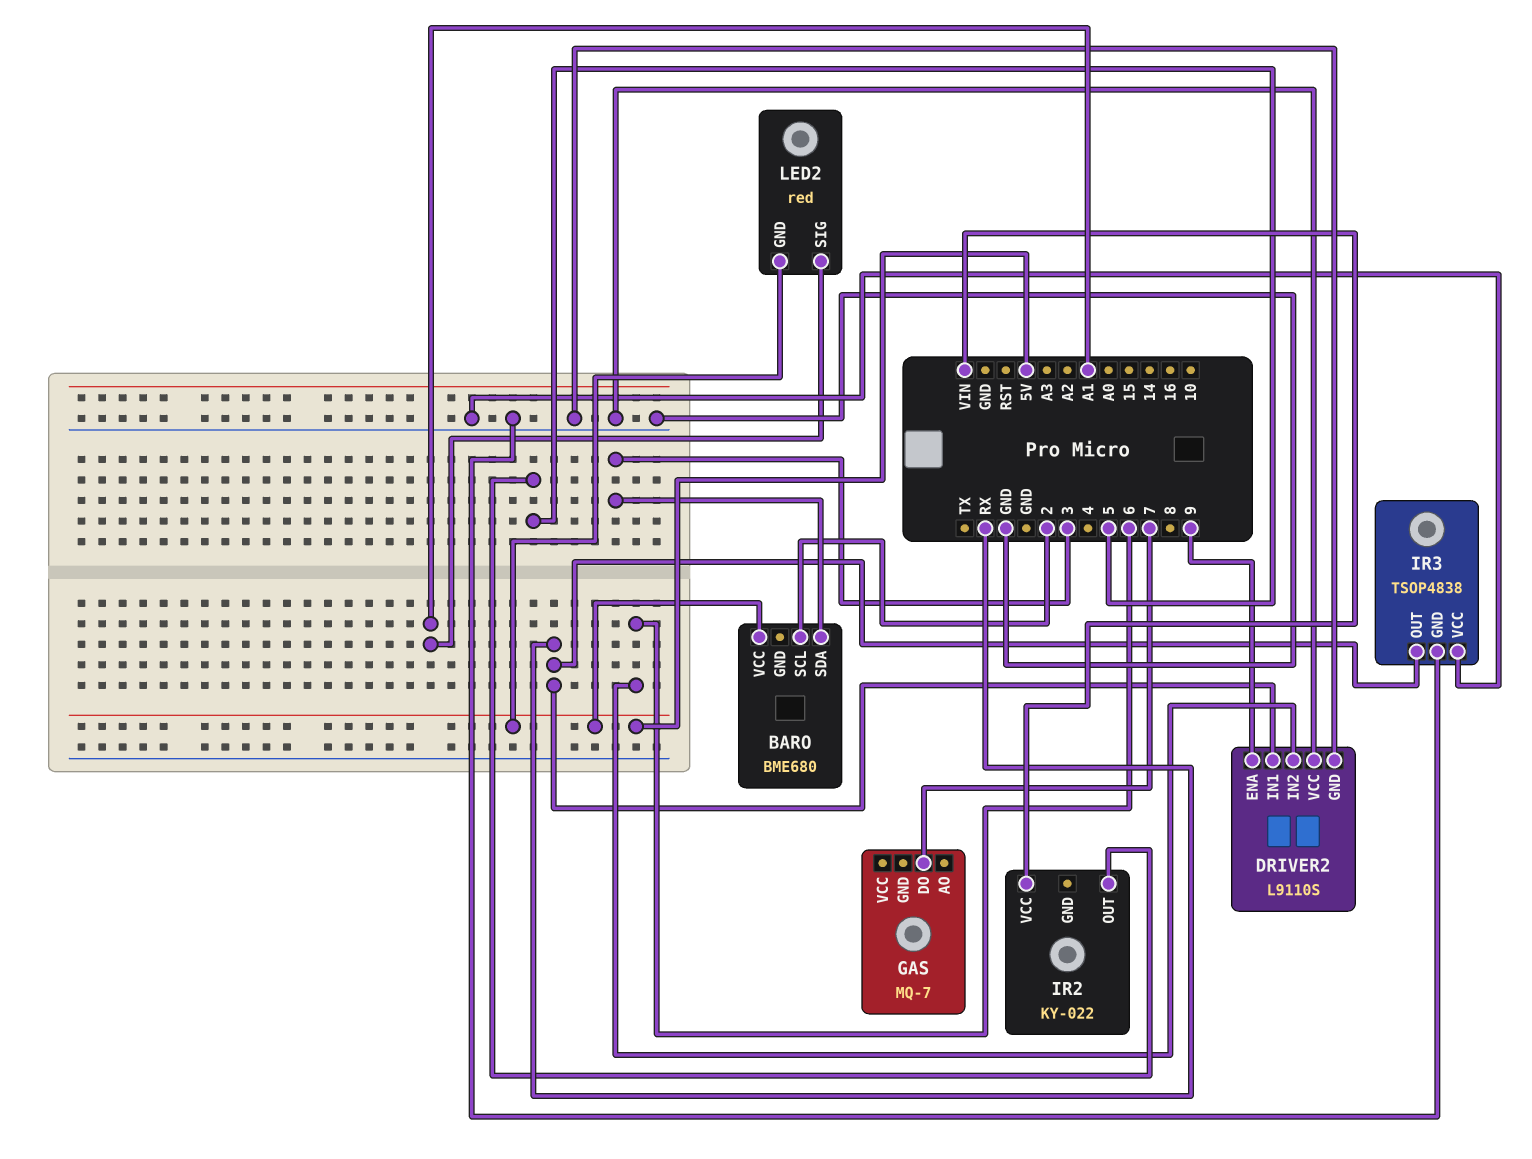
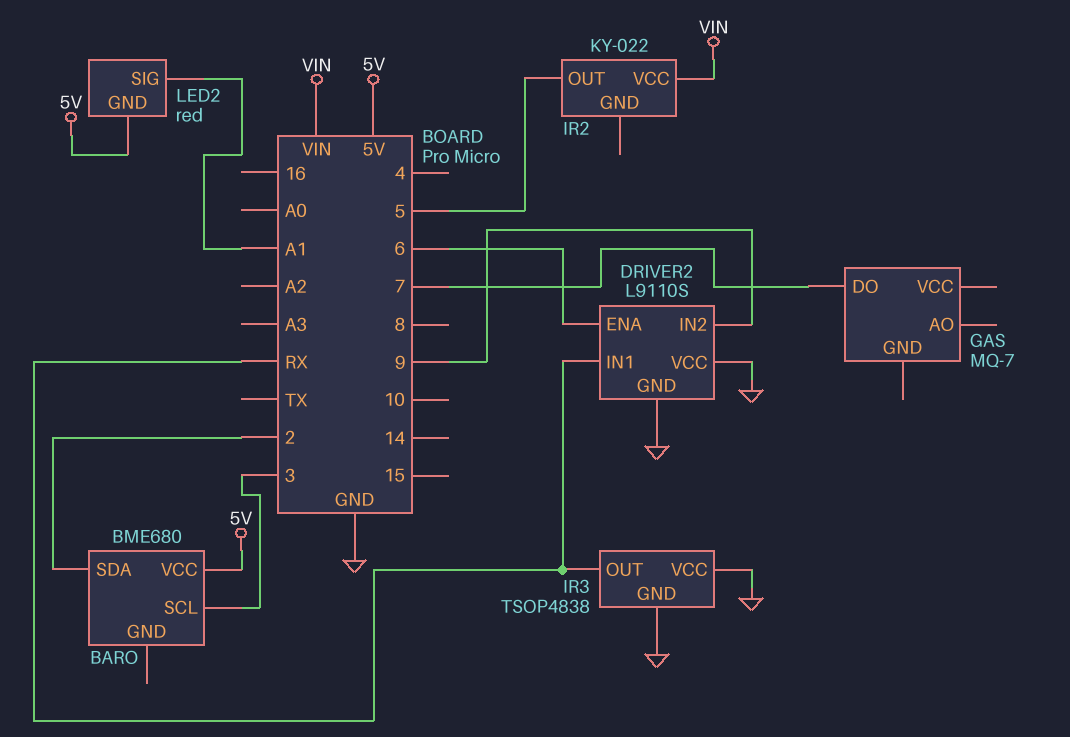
BARO pin SCL: 2 -> 3
BARO pin SDA: 3 -> 2
DRIVER2 pin ENA: 9 -> 6
DRIVER2 pin IN2: 6 -> 9

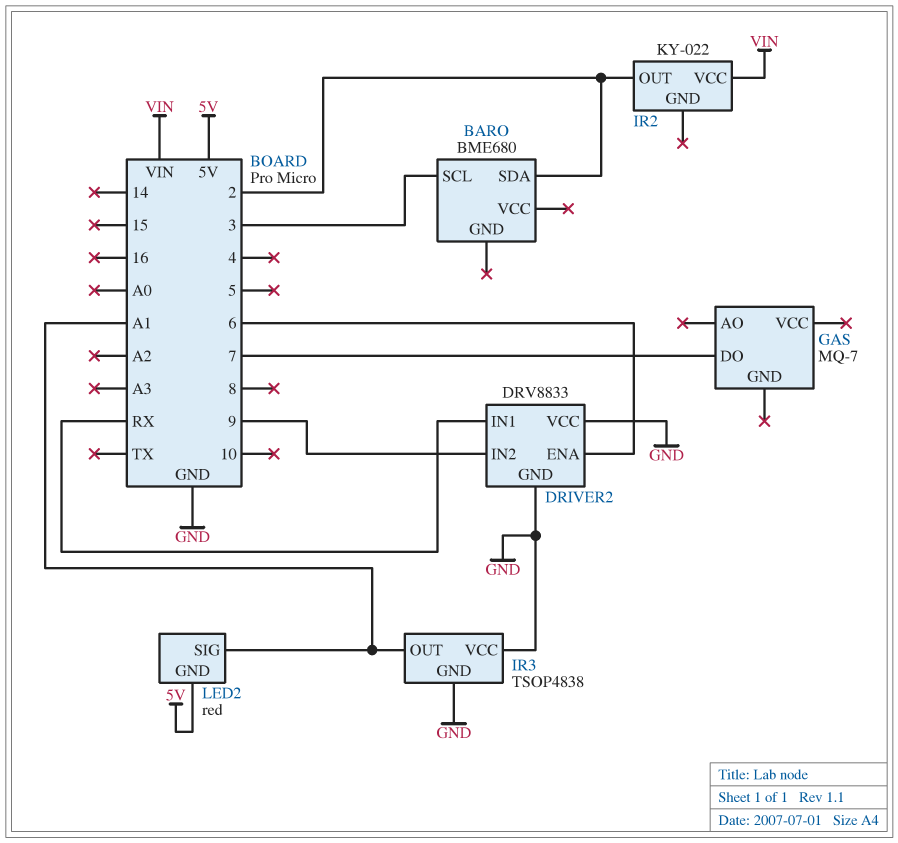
BARO pin VCC: 5V -> none
DRIVER2: L9110S -> DRV8833
IR2 pin OUT: 5 -> 2
IR3 pin OUT: RX -> A1

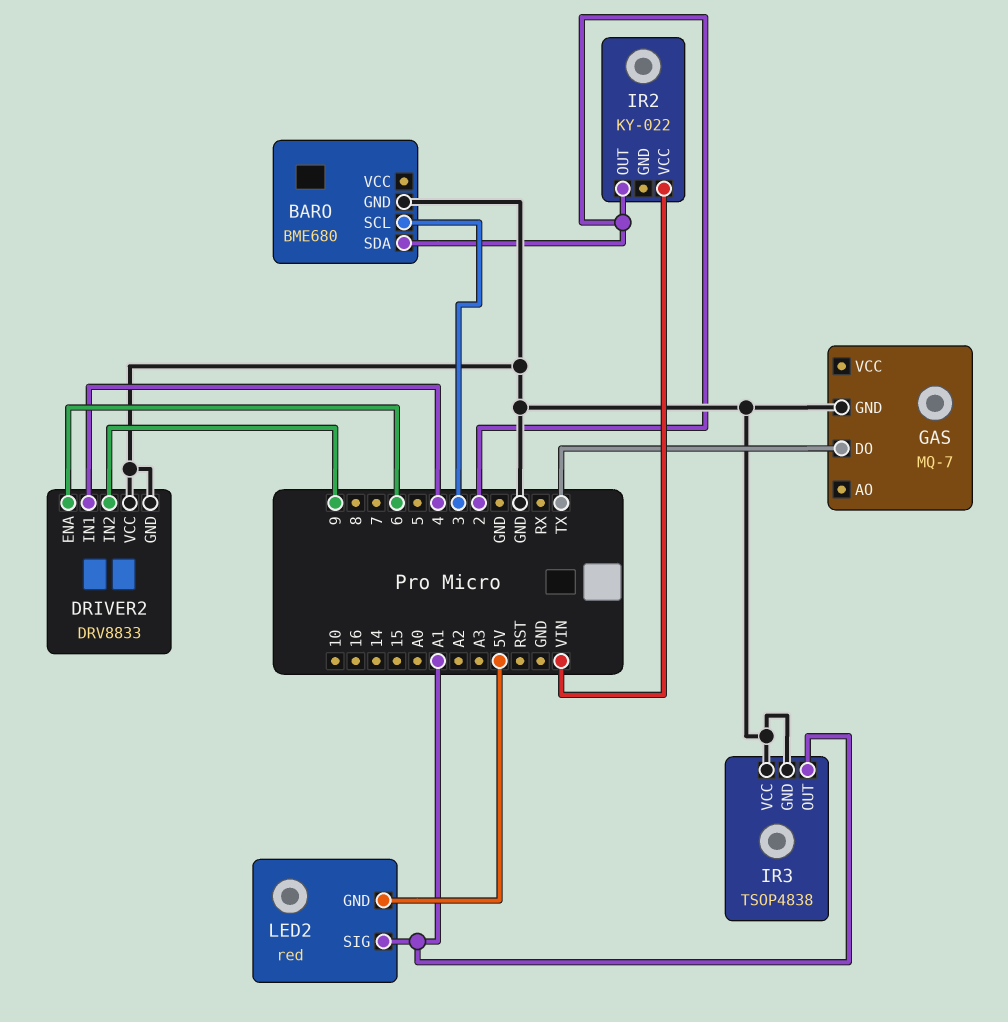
BARO pin GND: none -> GND
DRIVER2 pin IN1: RX -> 4
GAS pin DO: 7 -> TX
GAS pin GND: none -> GND

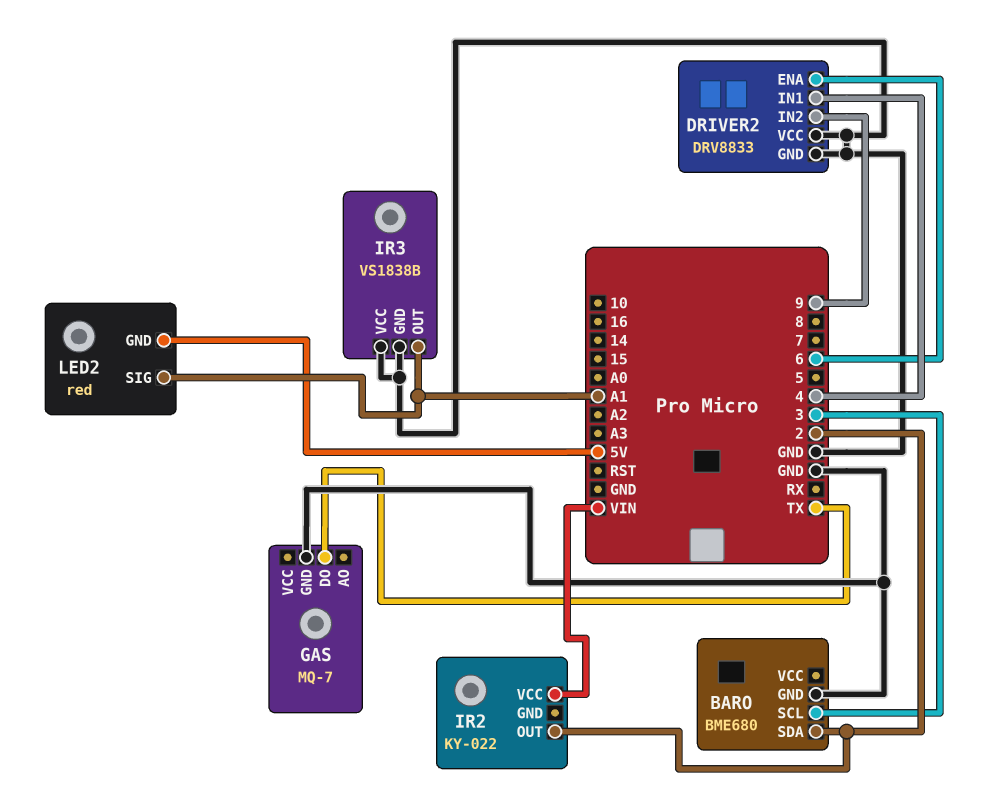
IR3: TSOP4838 -> VS1838B

